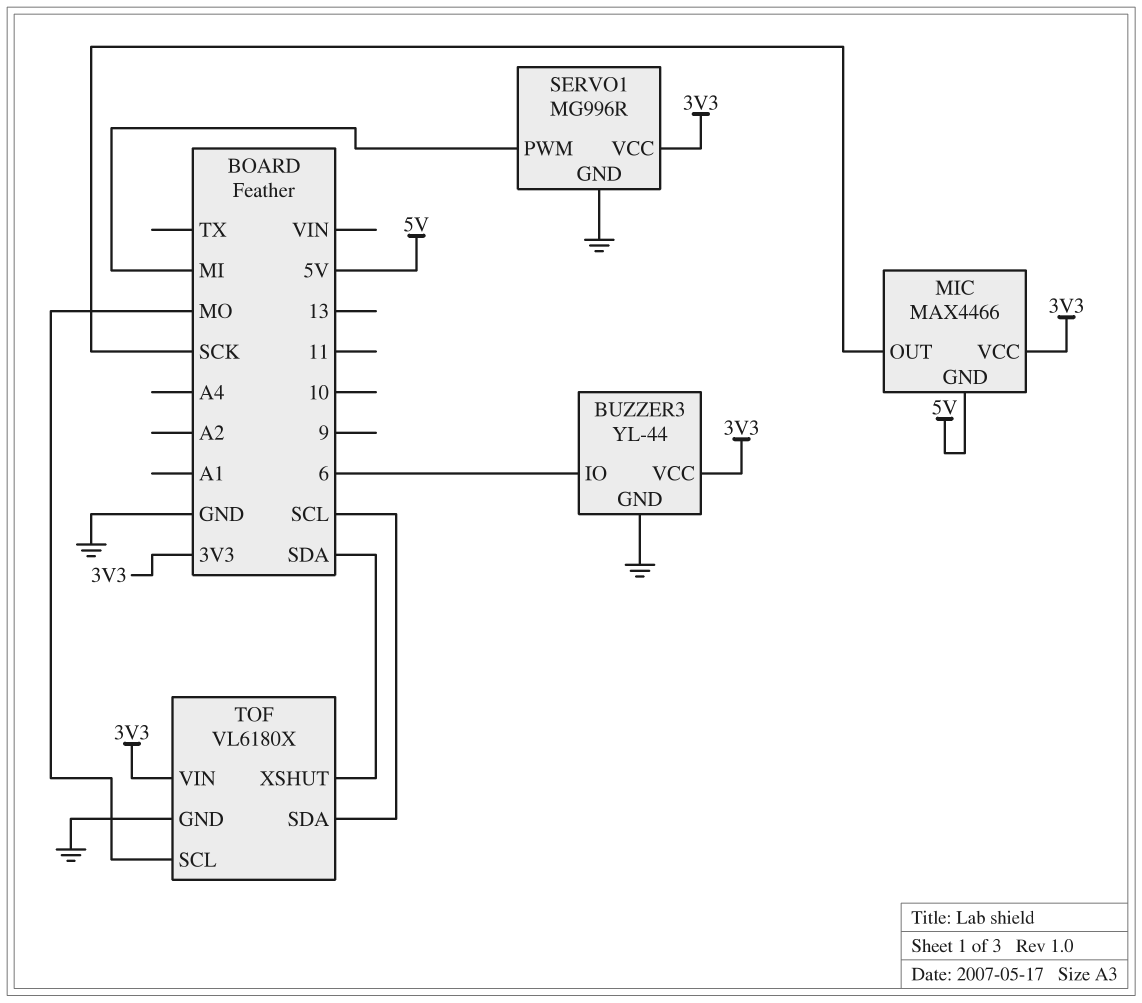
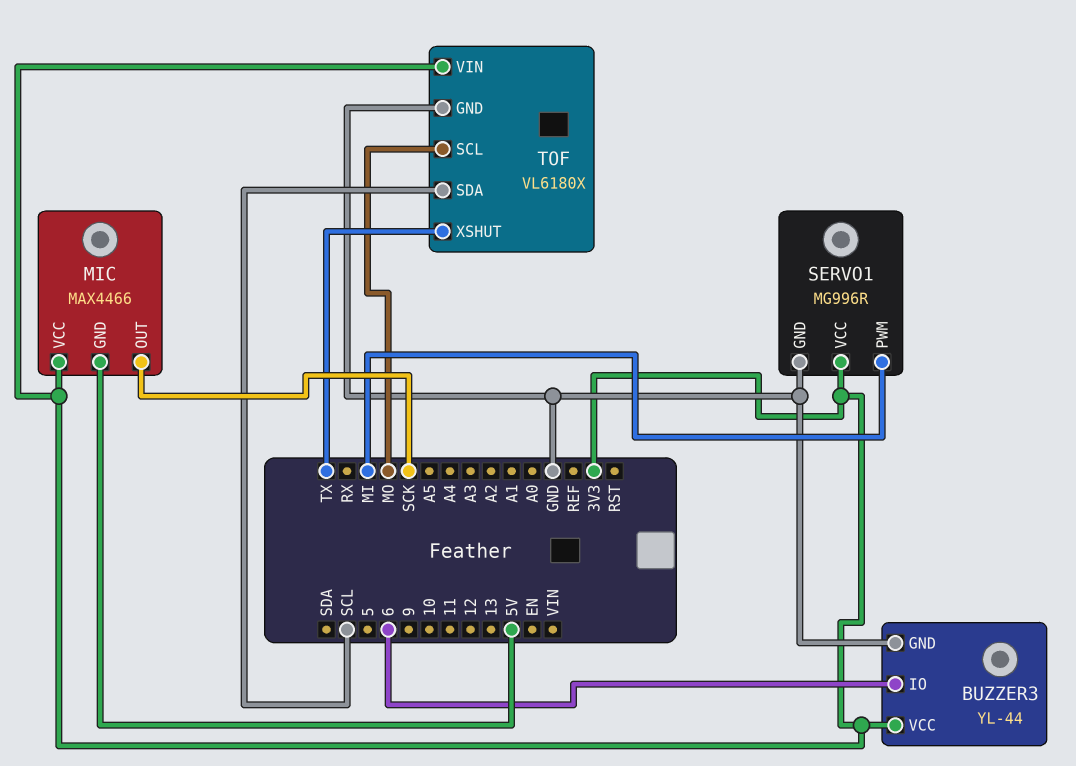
TOF pin XSHUT: SDA -> TX

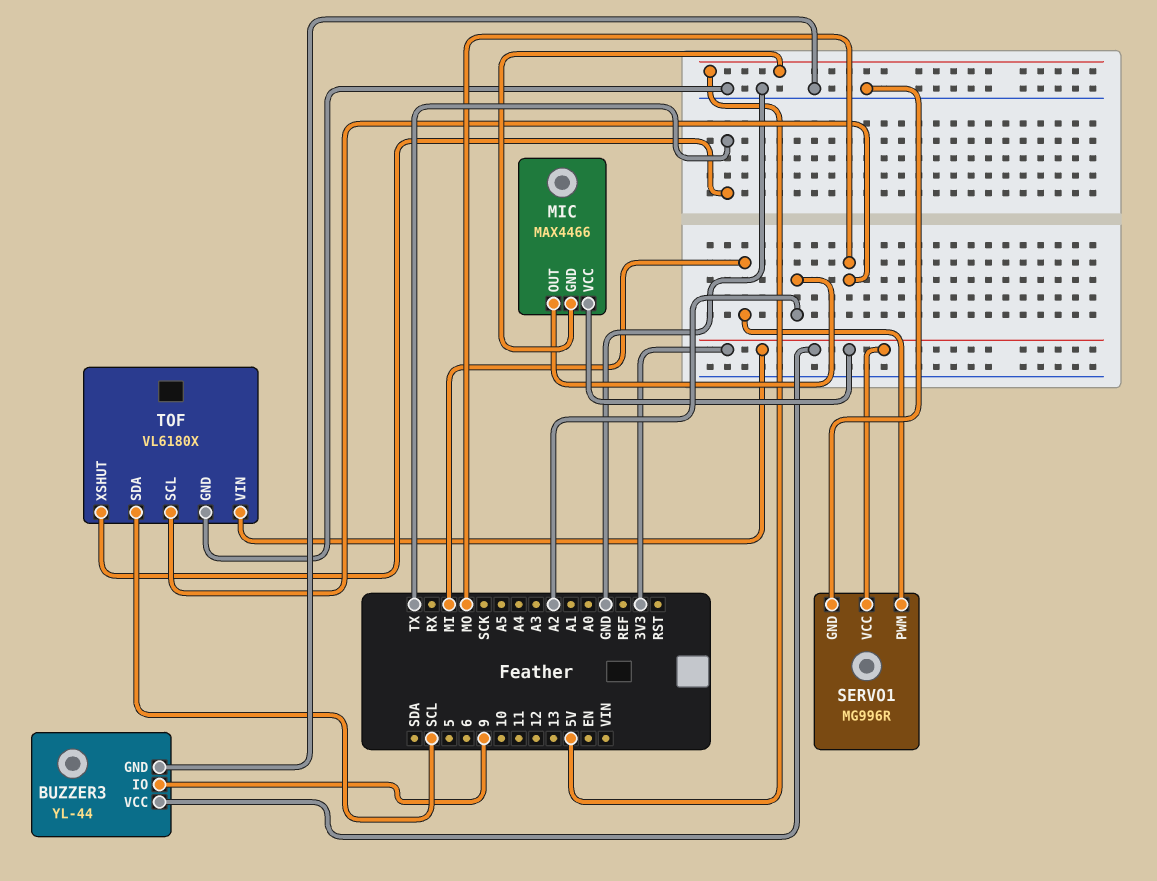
BUZZER3 pin IO: 6 -> 9
MIC pin OUT: SCK -> A2

